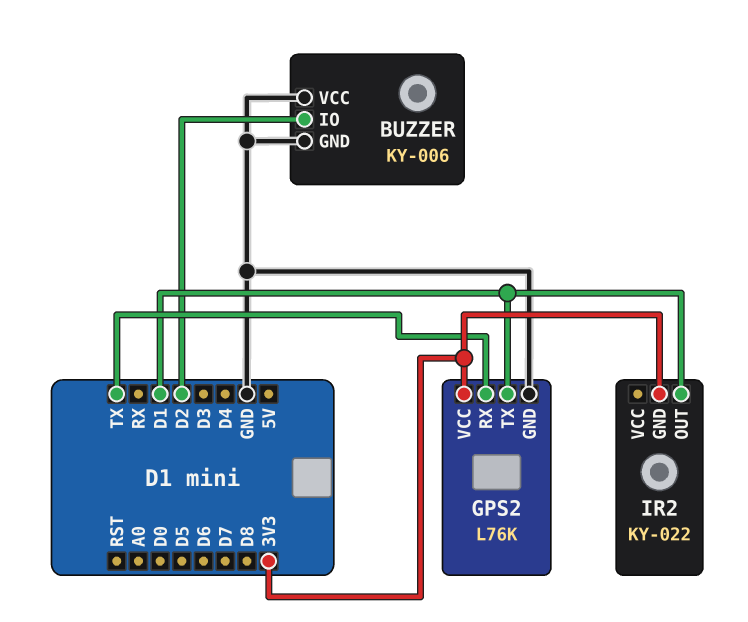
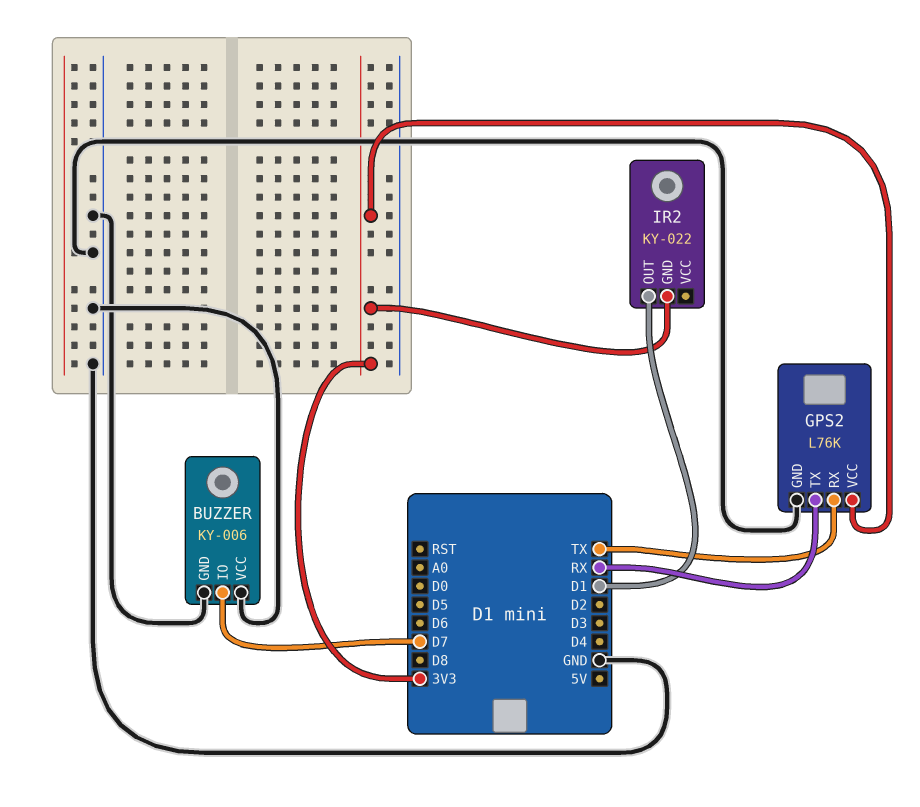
BUZZER pin IO: D2 -> D7
GPS2 pin TX: D1 -> RX

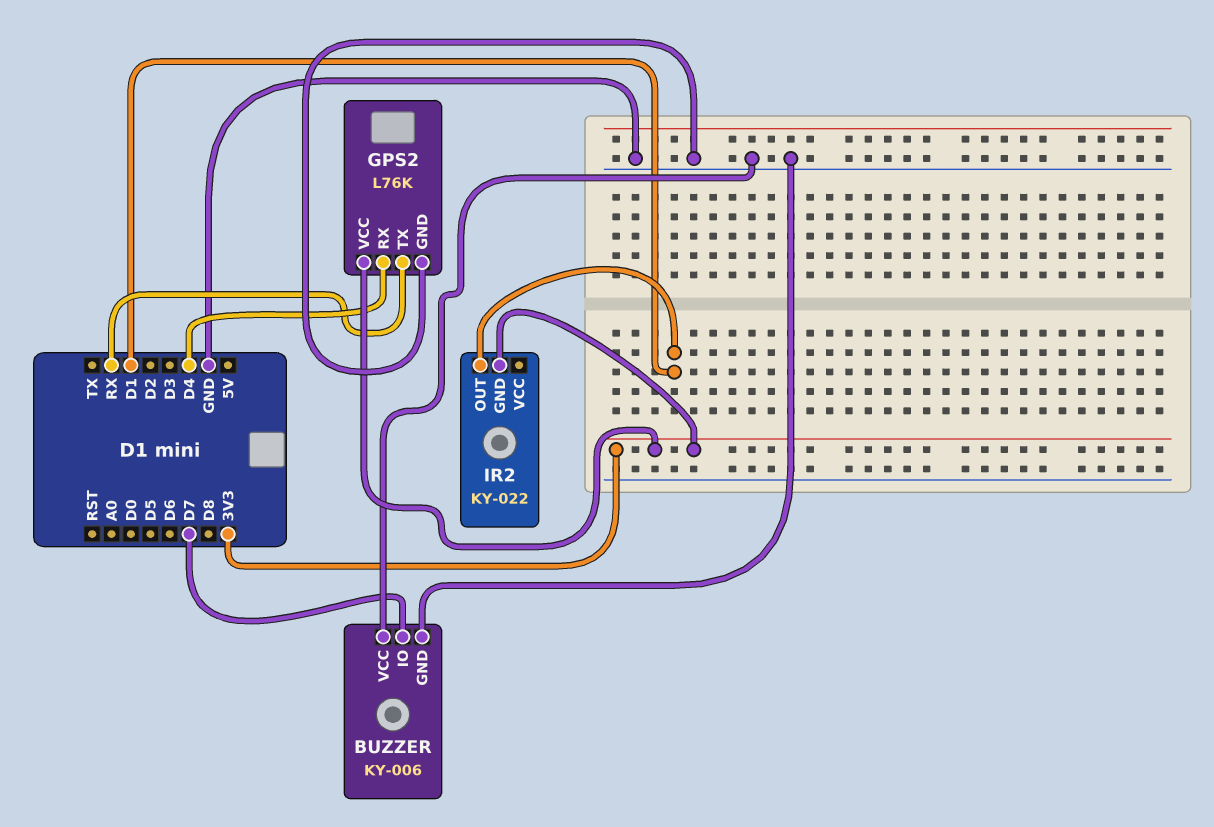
GPS2 pin RX: TX -> D4

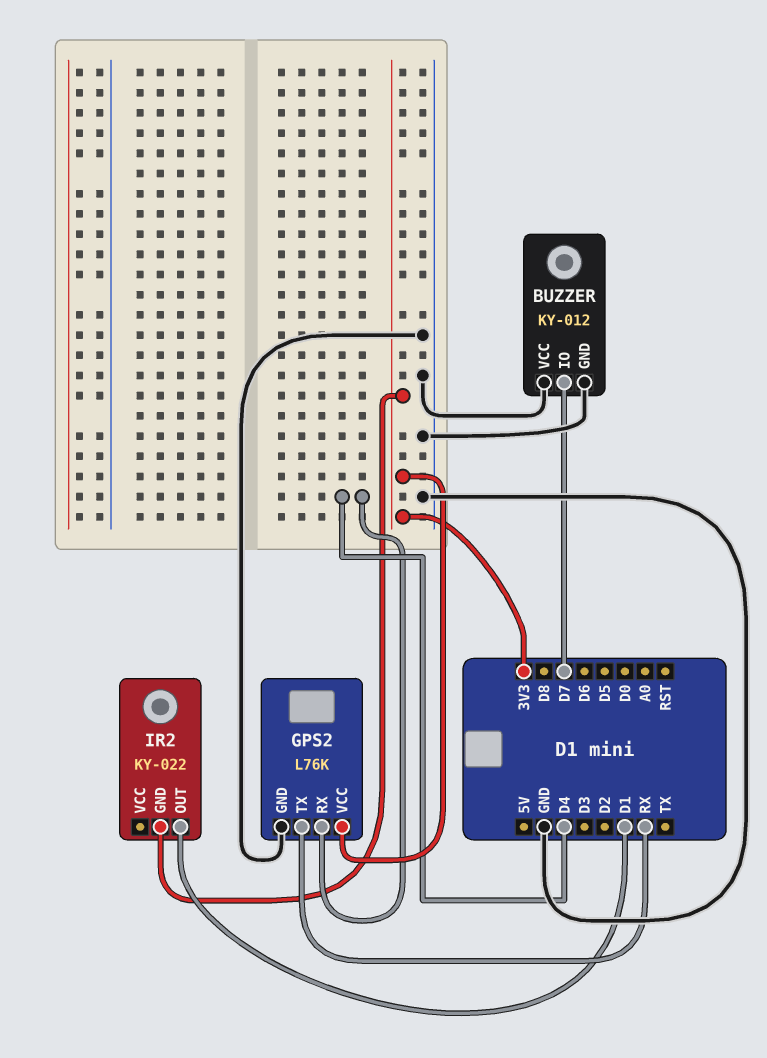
BUZZER: KY-006 -> KY-012

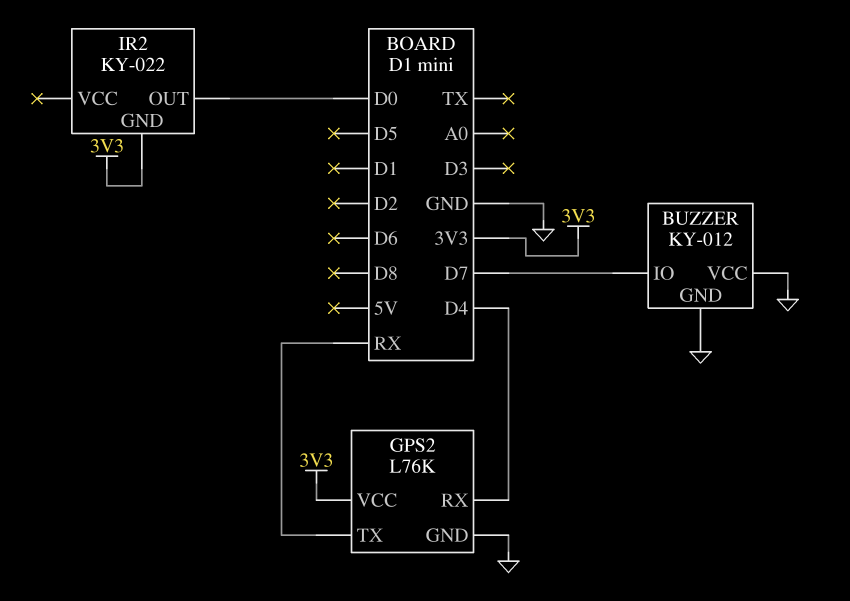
IR2 pin OUT: D1 -> D0

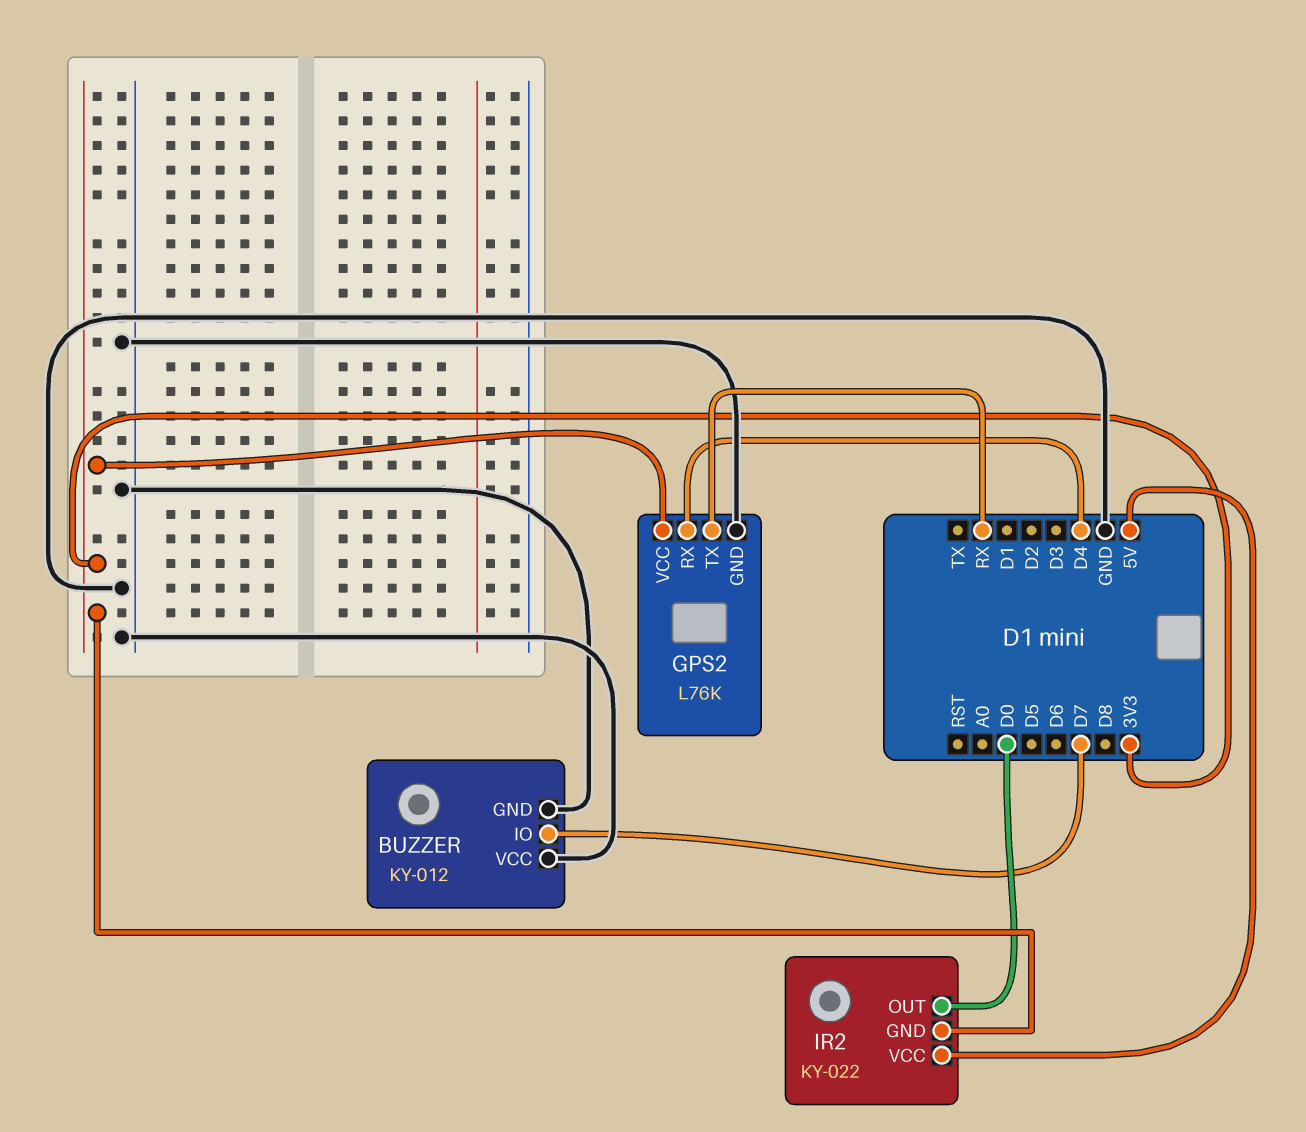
IR2 pin VCC: none -> 5V

